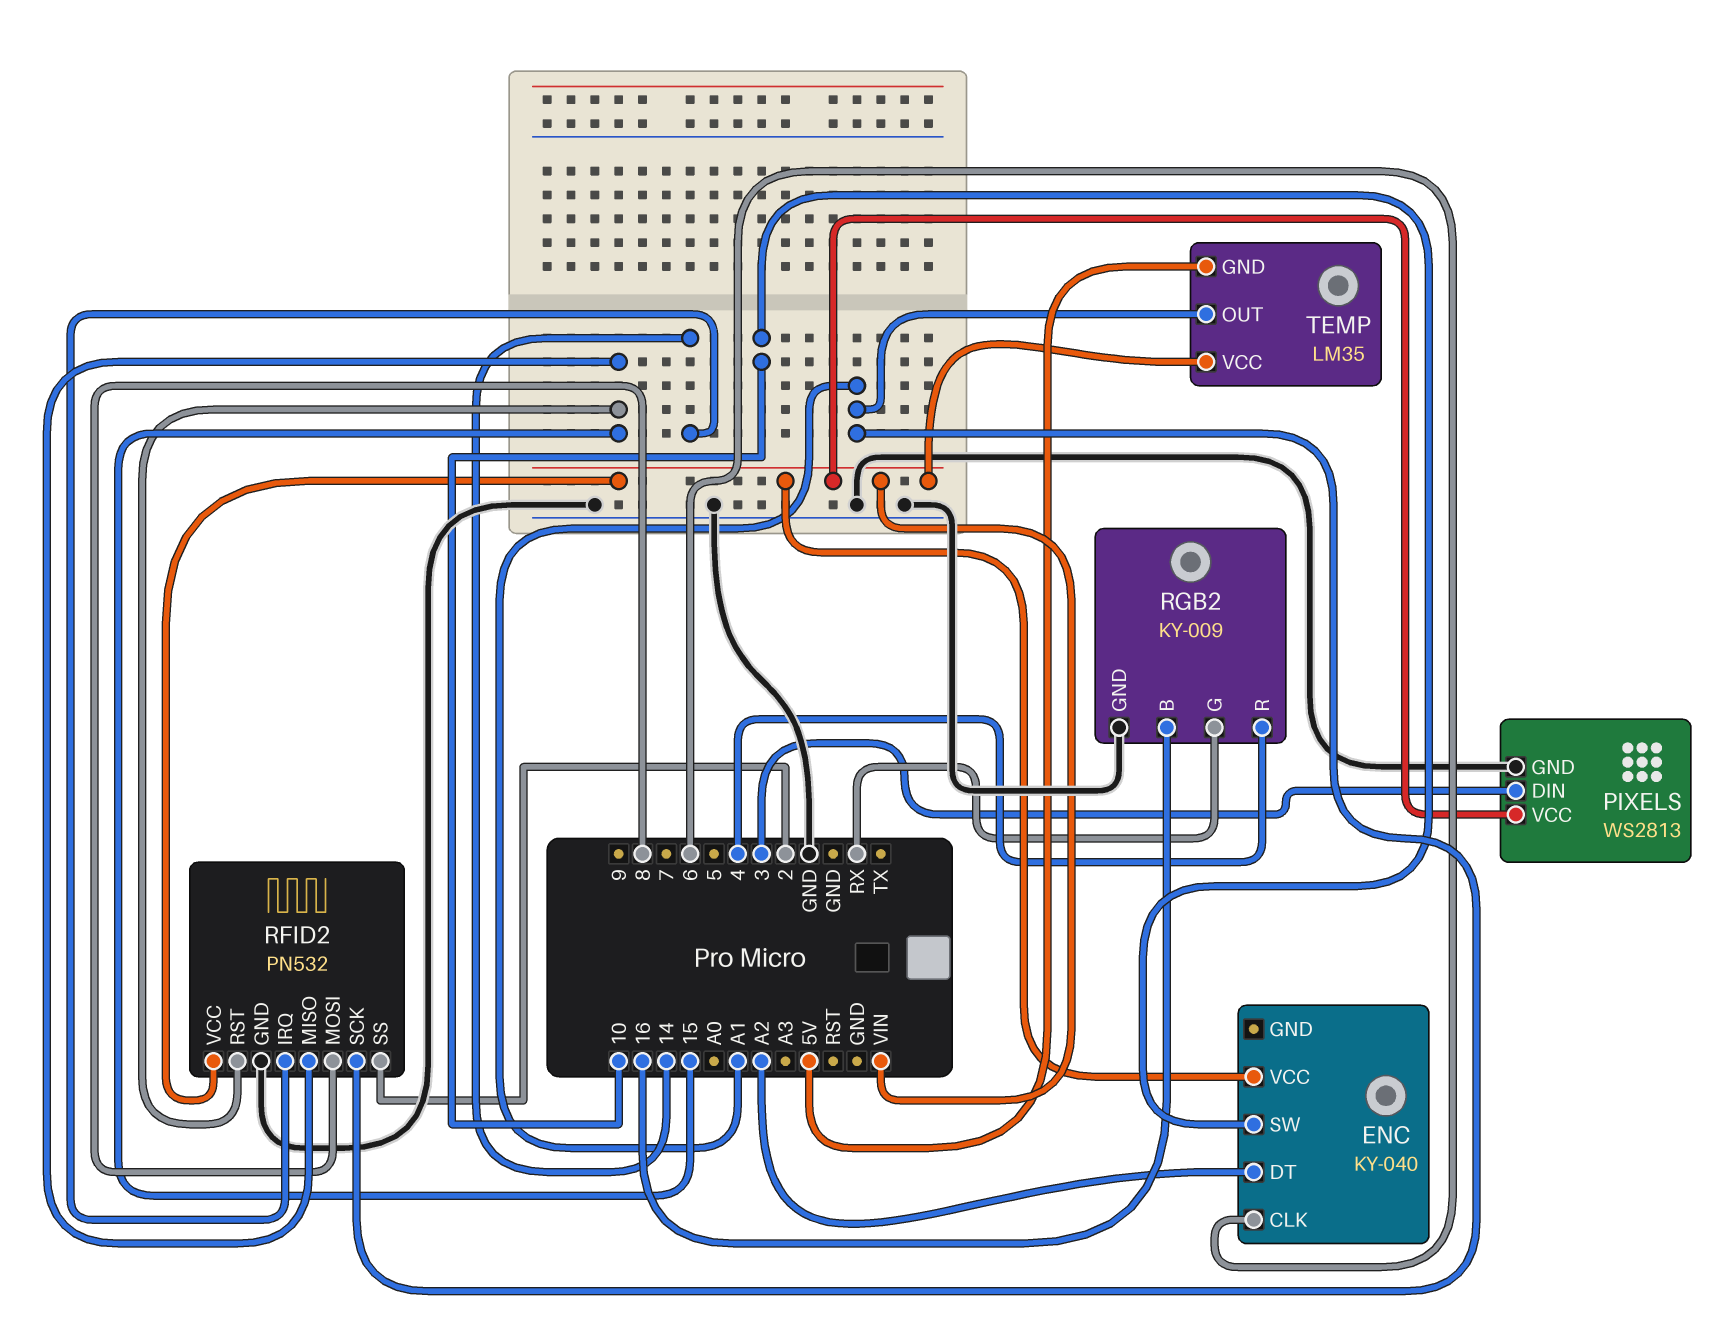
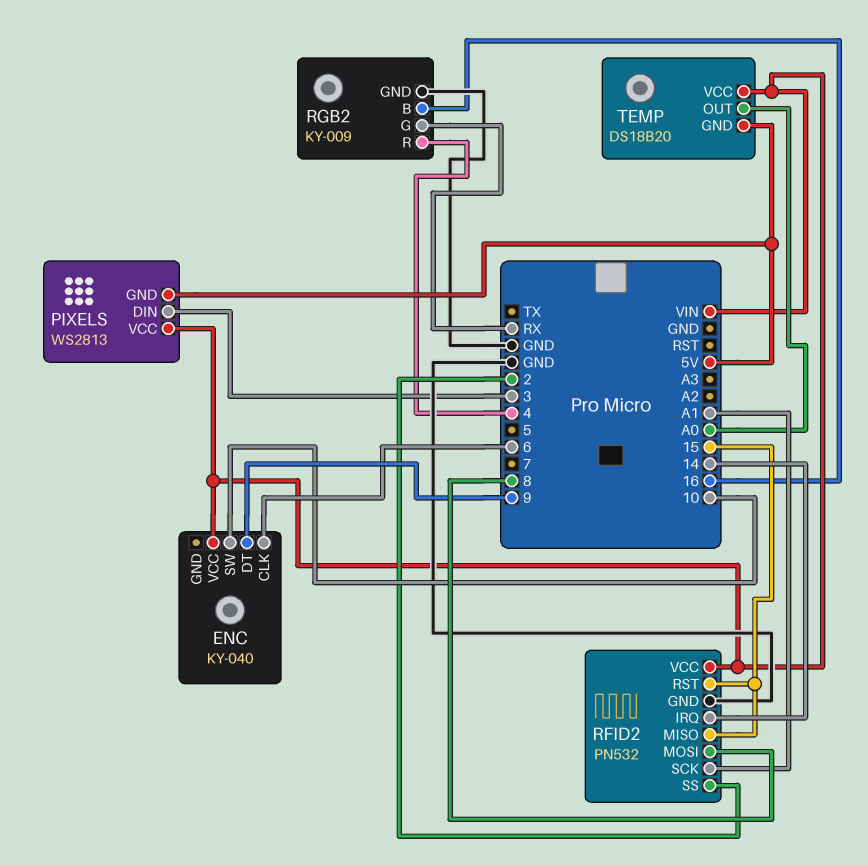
ENC pin DT: A2 -> 9
PIXELS pin GND: GND -> 5V
TEMP: LM35 -> DS18B20
TEMP pin OUT: A1 -> A0

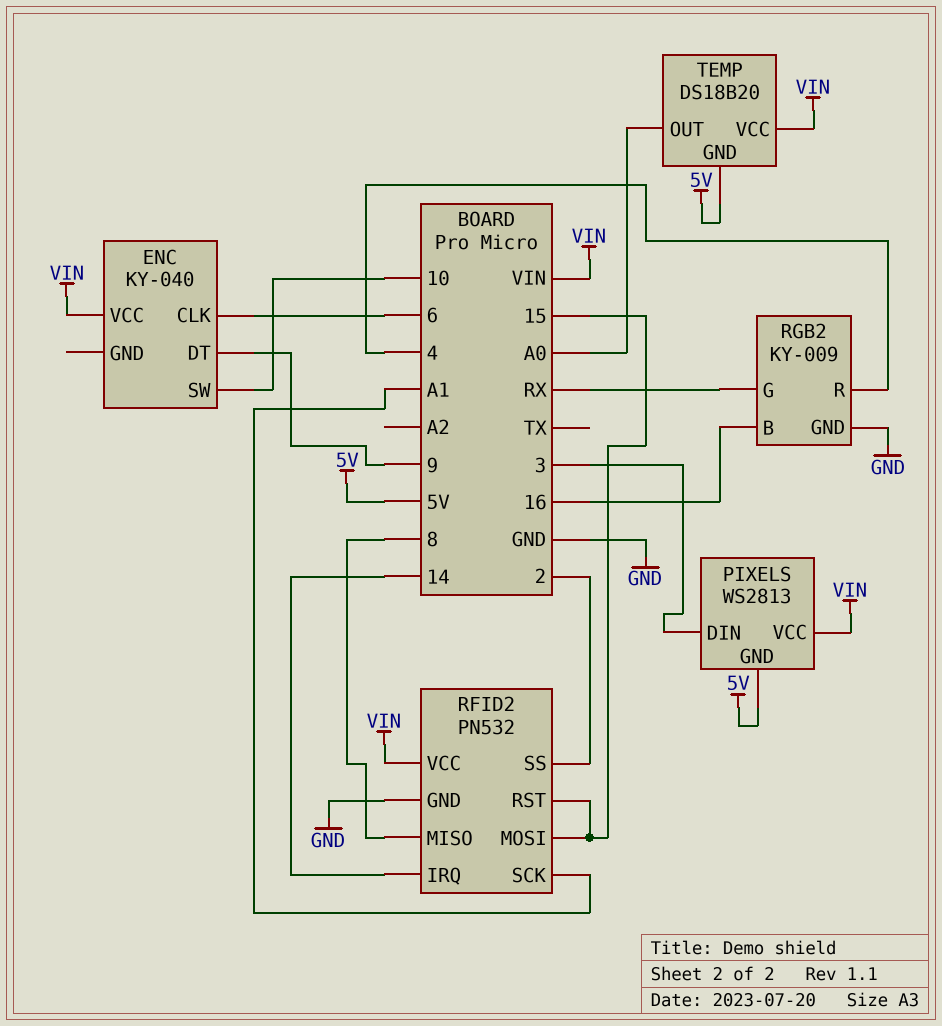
RFID2 pin MISO: 15 -> 8
RFID2 pin MOSI: 8 -> 15

